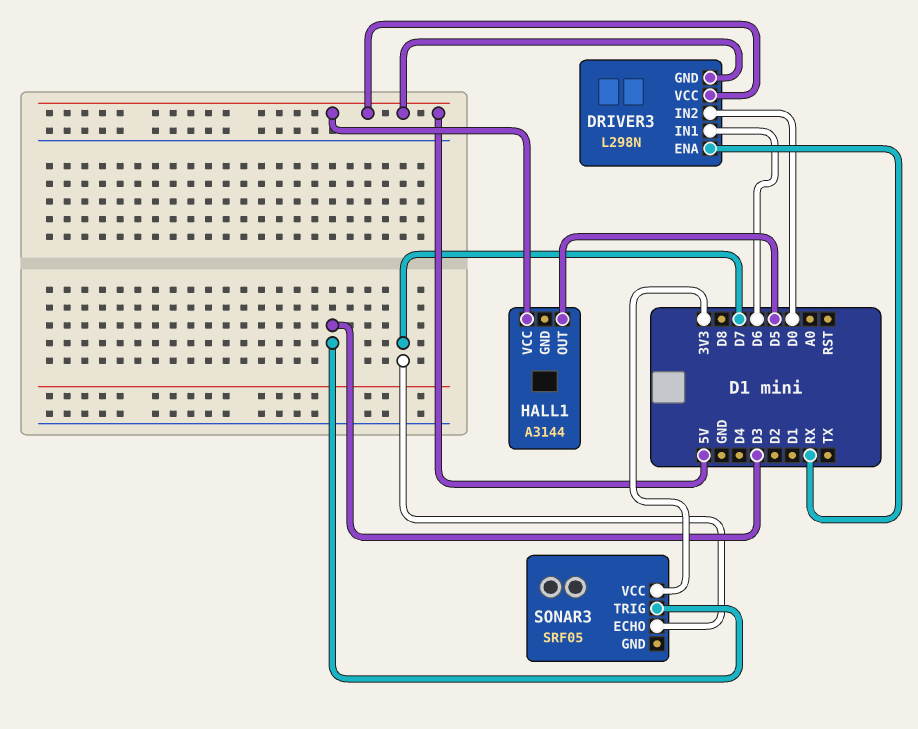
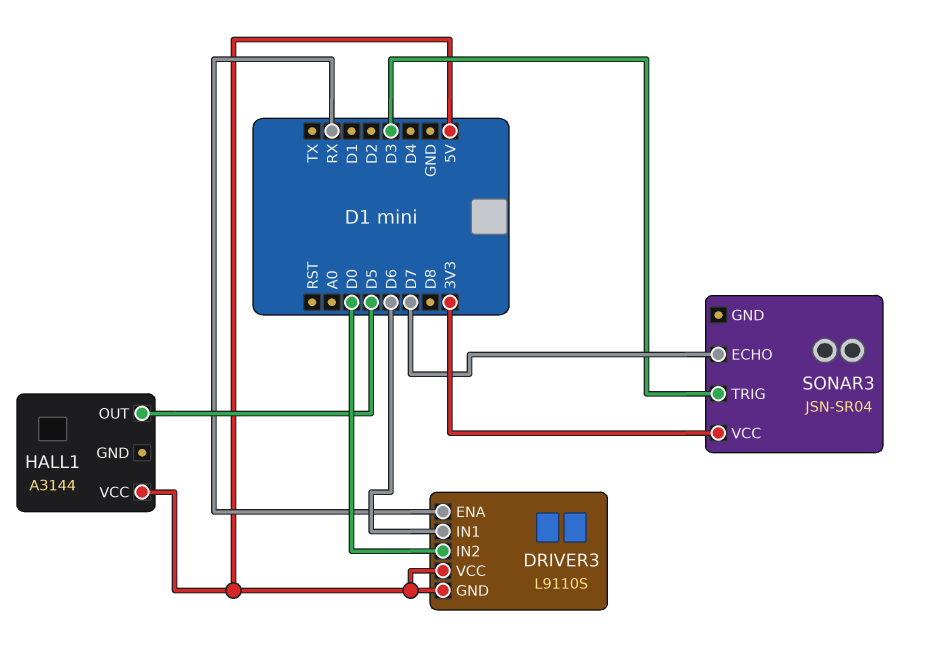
DRIVER3: L298N -> L9110S
SONAR3: SRF05 -> JSN-SR04

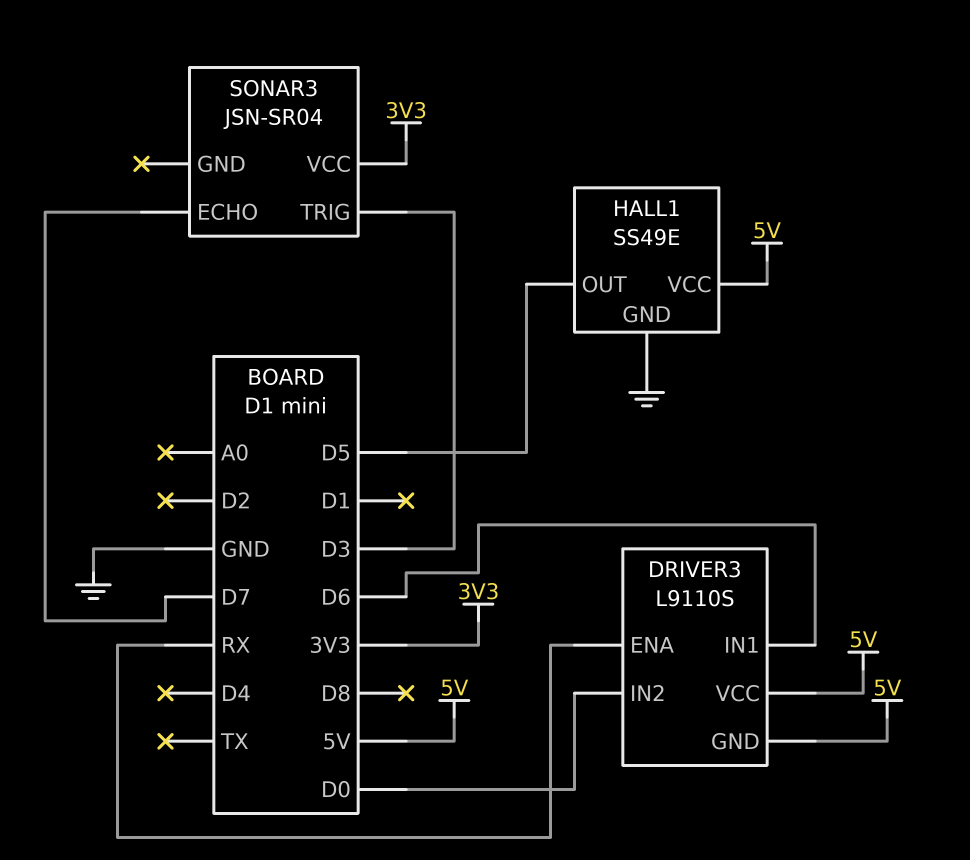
HALL1: A3144 -> SS49E
HALL1 pin GND: none -> GND

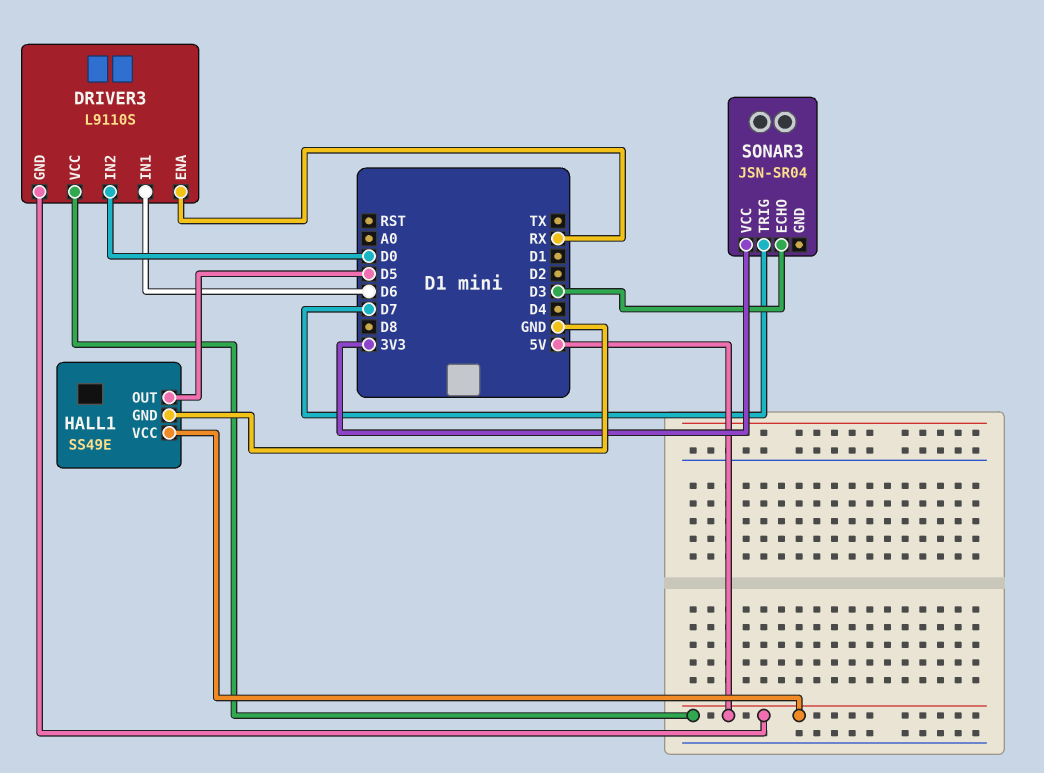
SONAR3 pin ECHO: D7 -> D3
SONAR3 pin TRIG: D3 -> D7

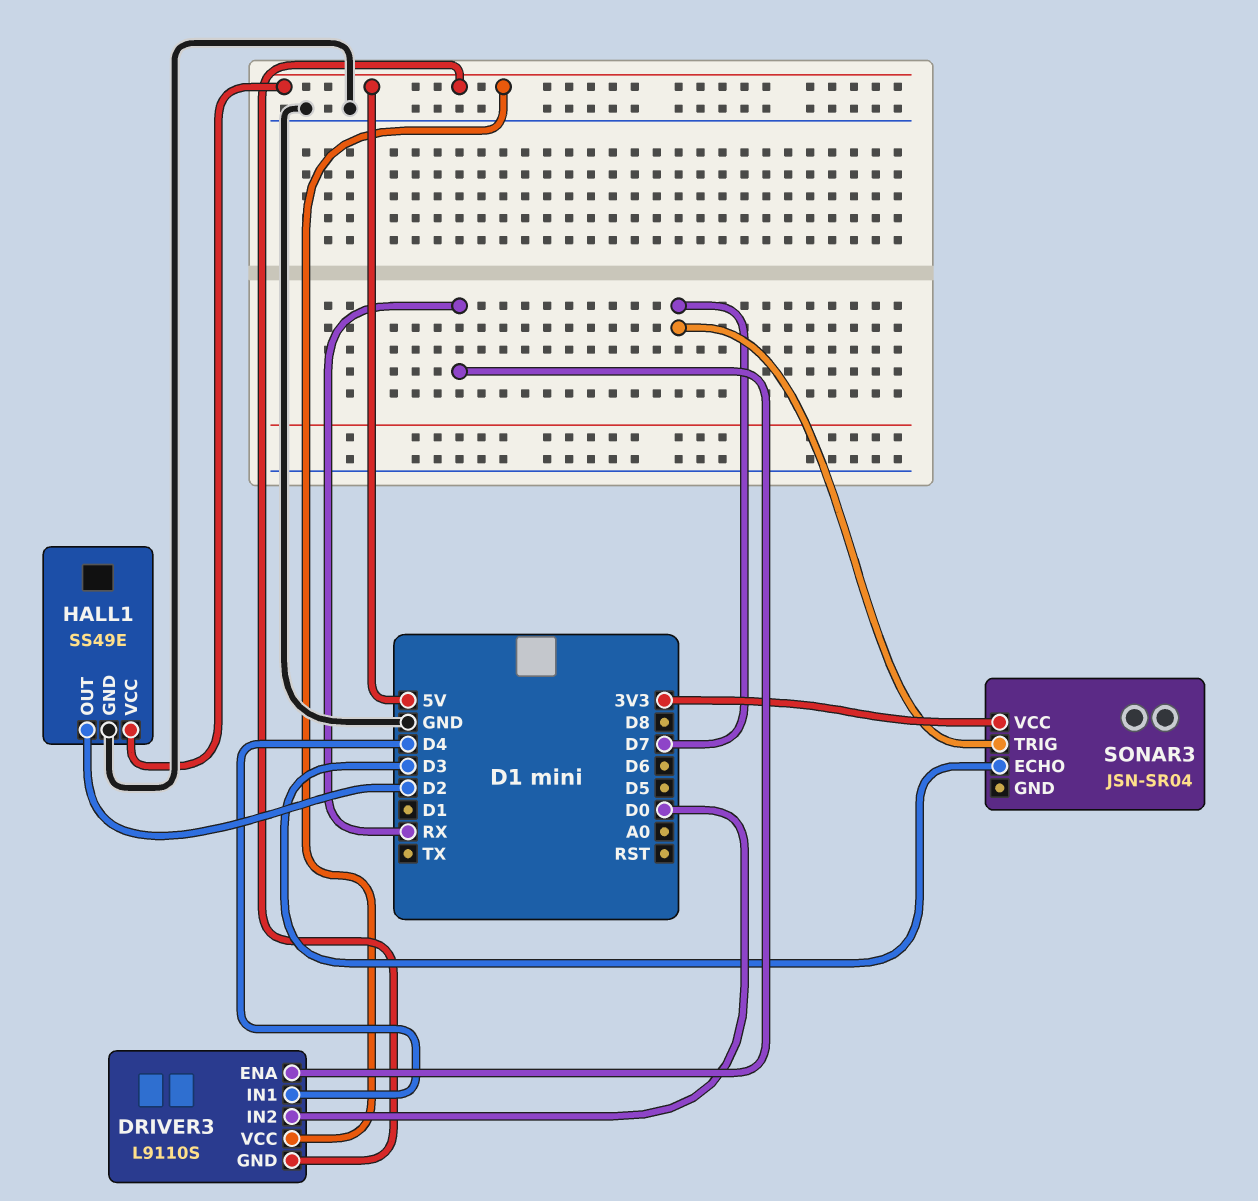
DRIVER3 pin IN1: D6 -> D4
HALL1 pin OUT: D5 -> D2

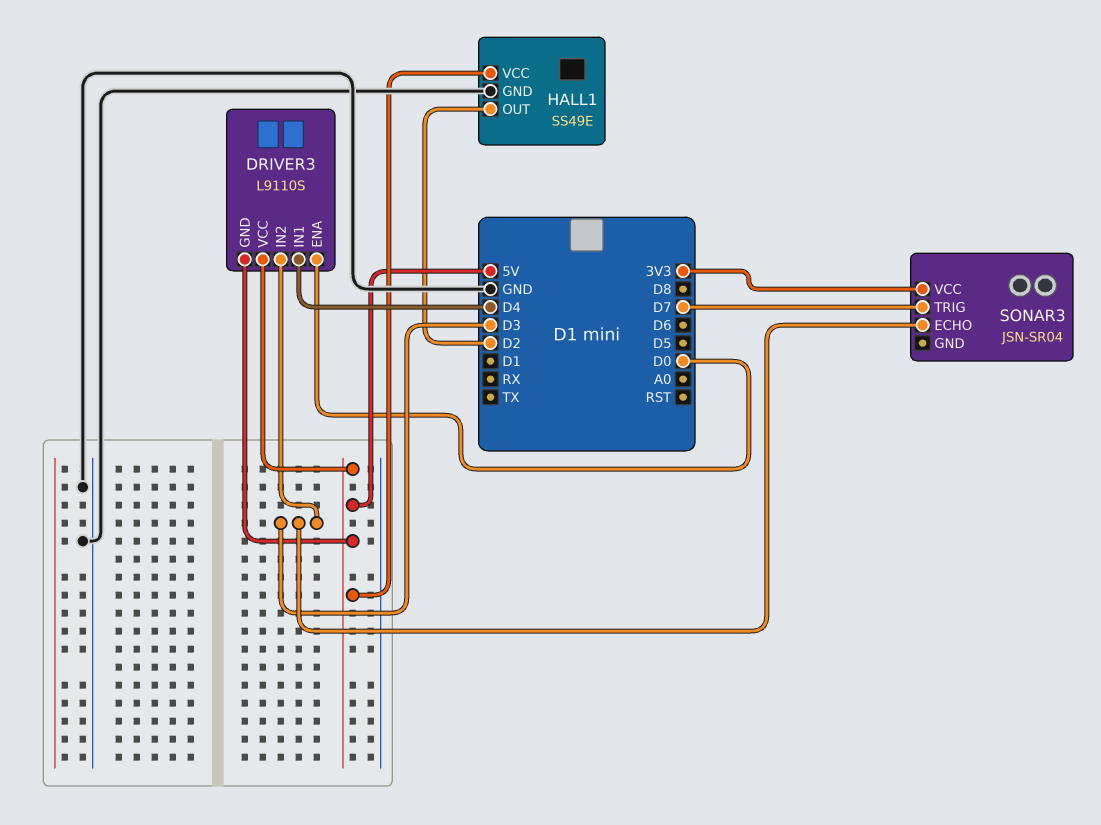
DRIVER3 pin ENA: RX -> D0
DRIVER3 pin IN2: D0 -> D3

